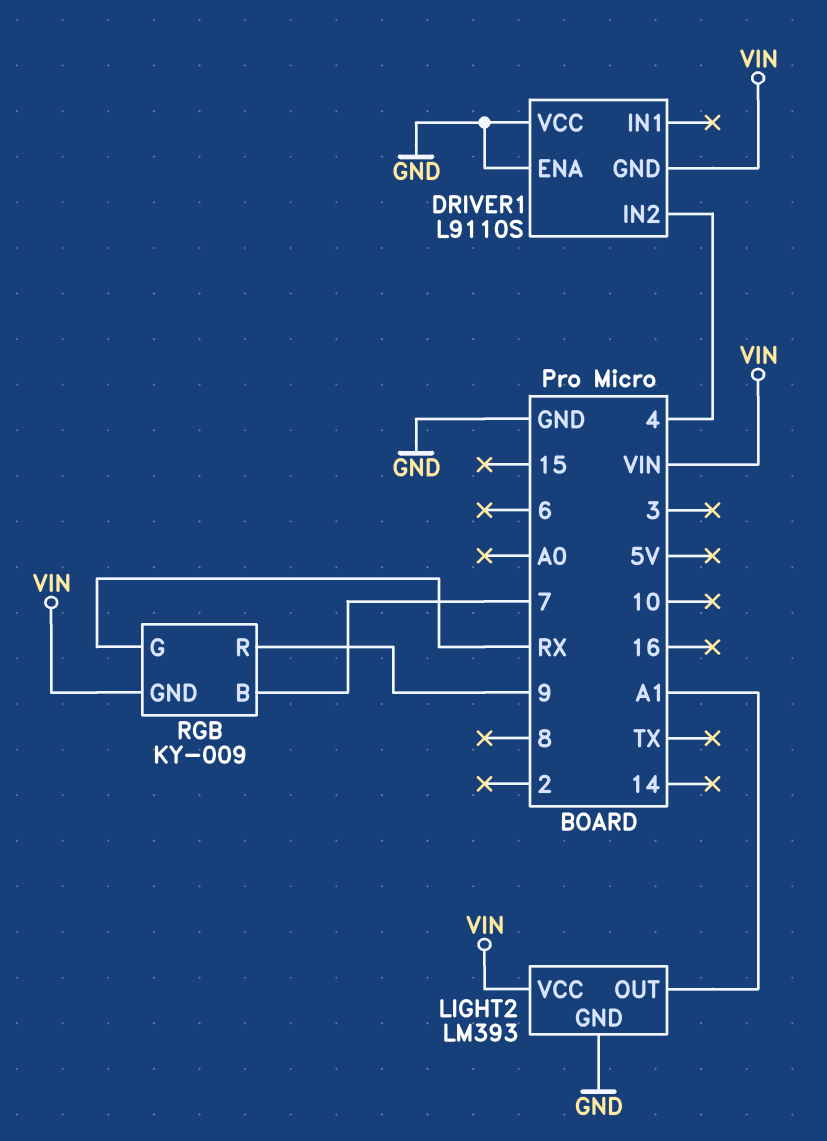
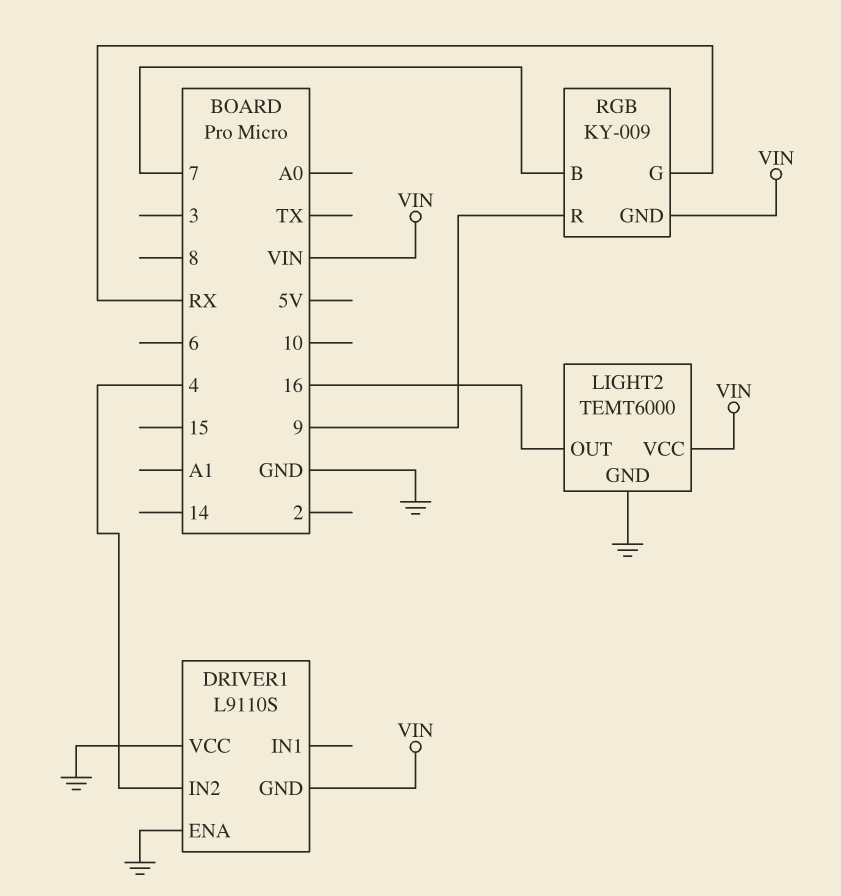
LIGHT2: LM393 -> TEMT6000
LIGHT2 pin OUT: A1 -> 16

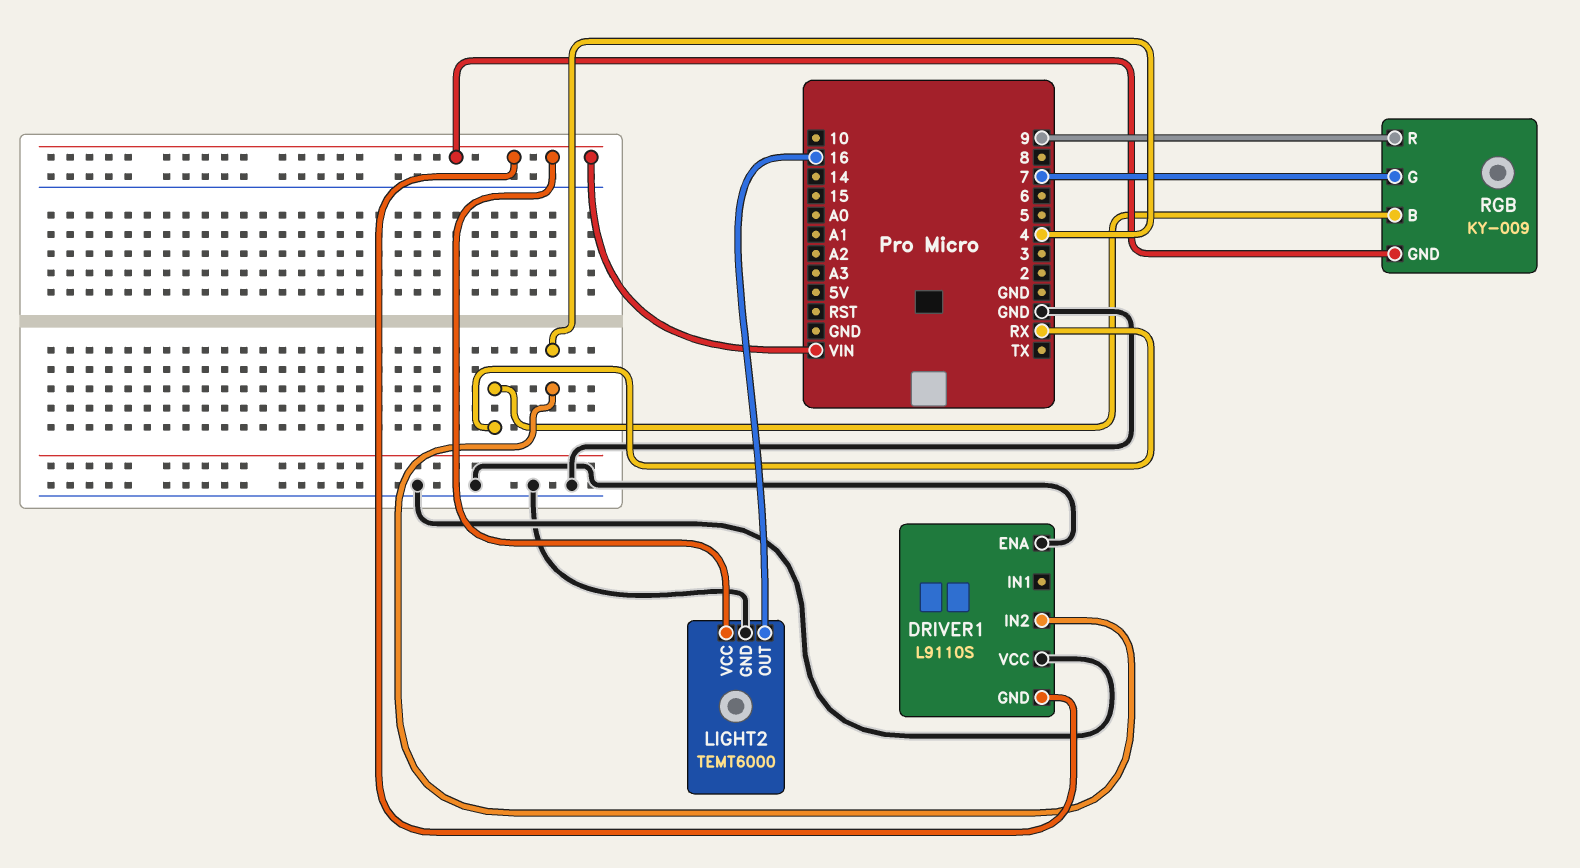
RGB pin B: 7 -> RX
RGB pin G: RX -> 7

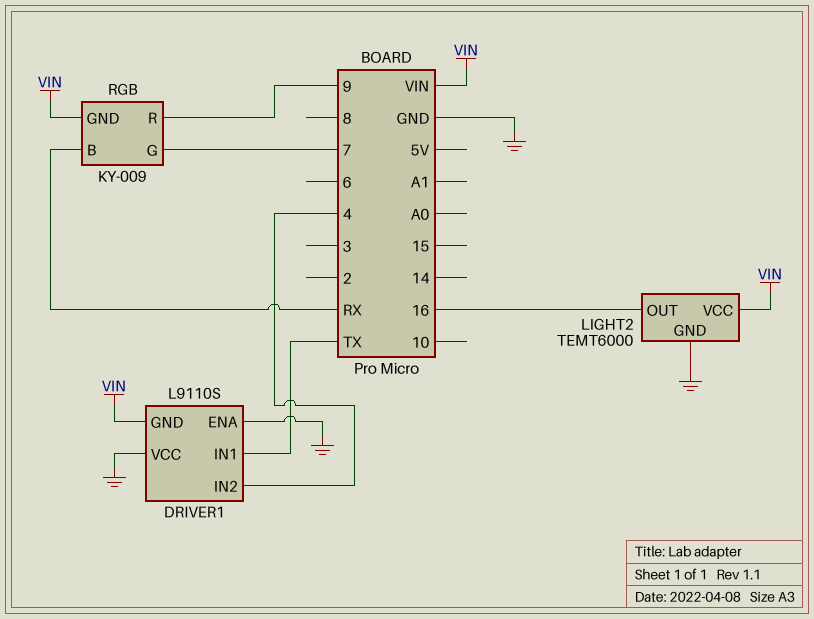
DRIVER1 pin IN1: none -> TX

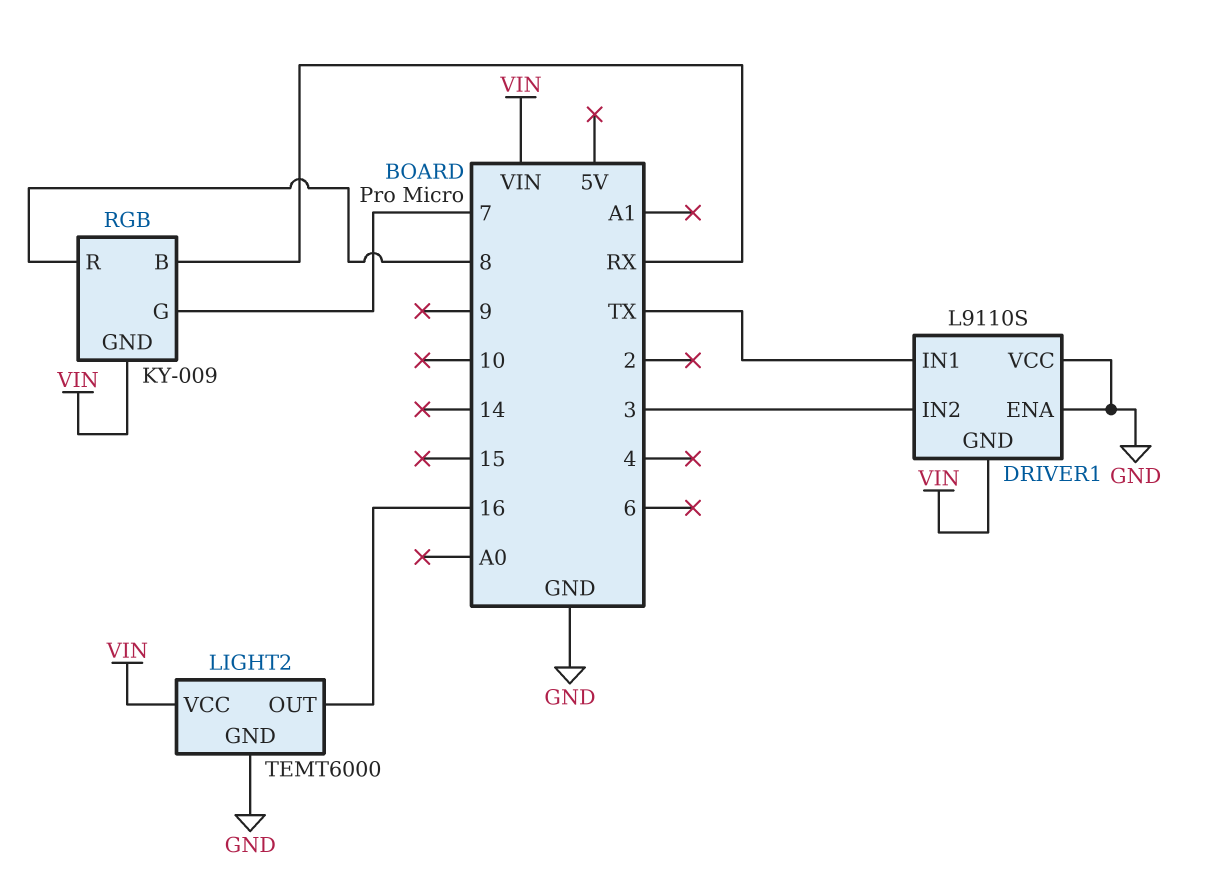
DRIVER1 pin IN2: 4 -> 3
RGB pin R: 9 -> 8

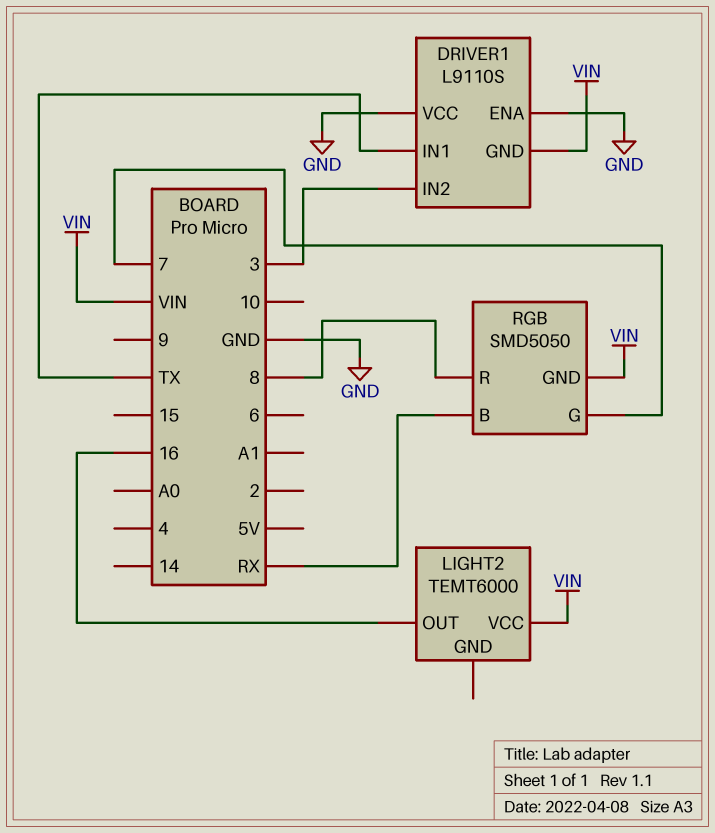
LIGHT2 pin GND: GND -> none
RGB: KY-009 -> SMD5050

